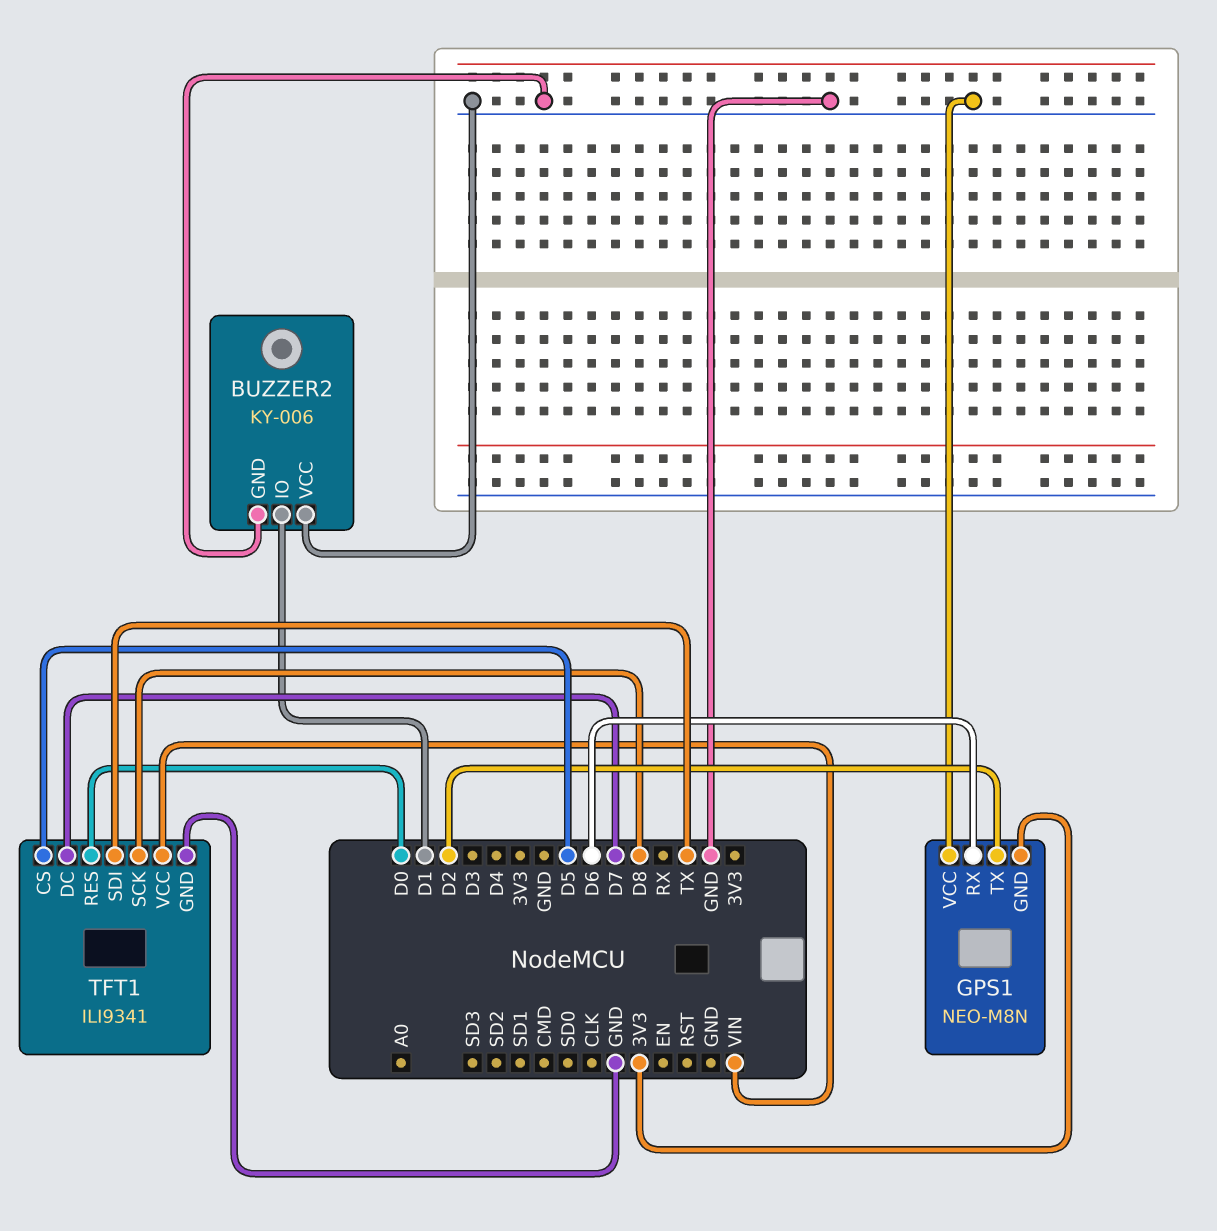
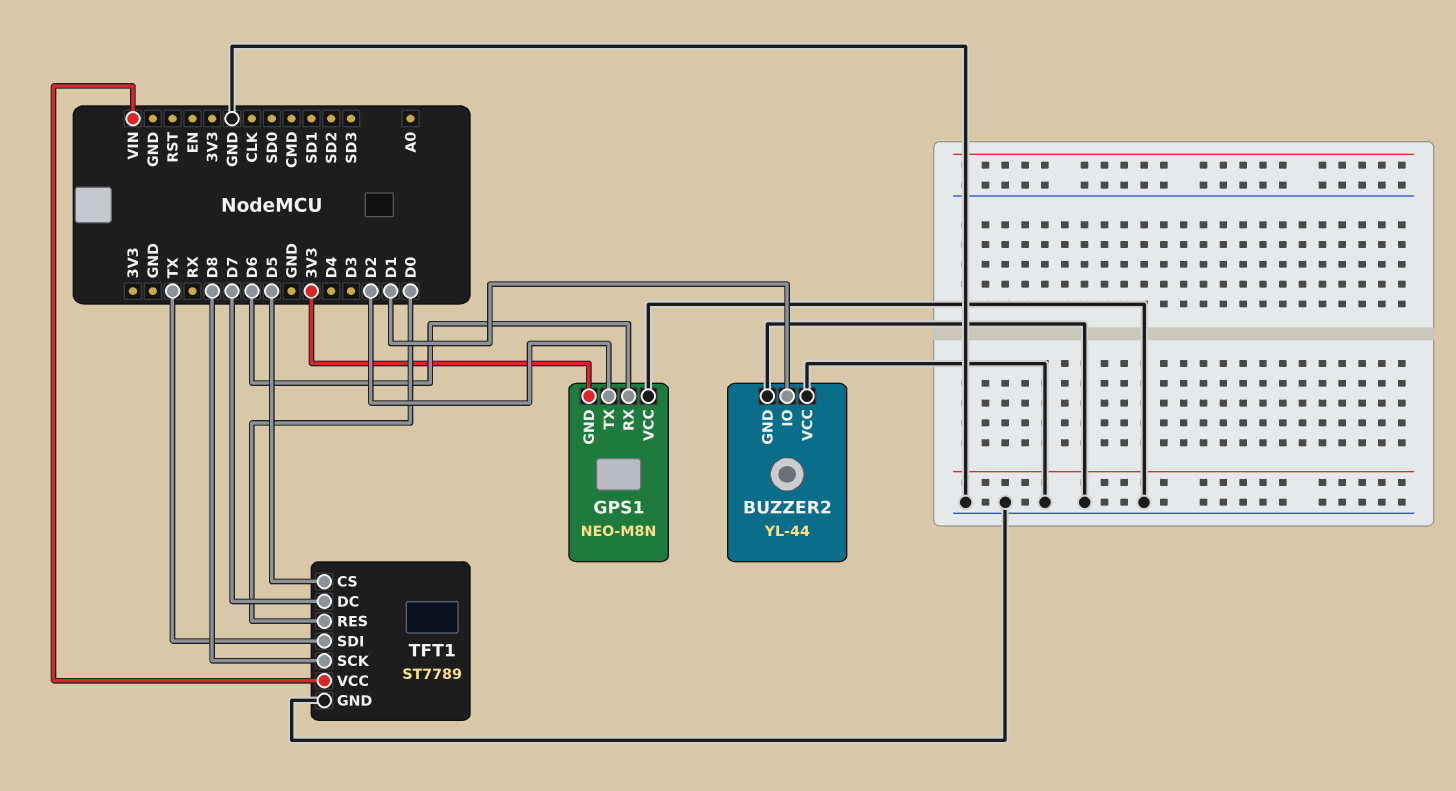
BUZZER2: KY-006 -> YL-44
TFT1: ILI9341 -> ST7789

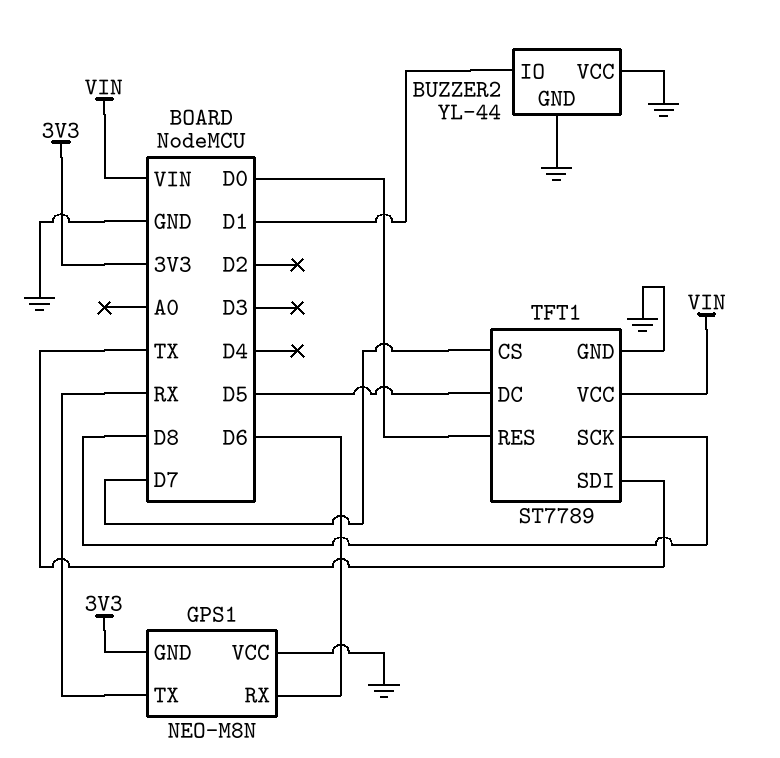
GPS1 pin TX: D2 -> RX
TFT1 pin CS: D5 -> D7
TFT1 pin DC: D7 -> D5

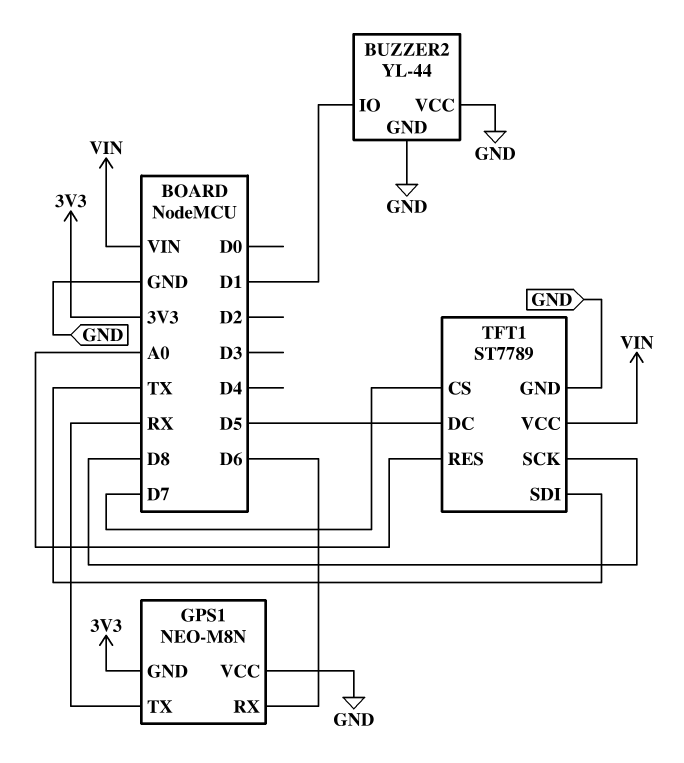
TFT1 pin RES: D0 -> A0

